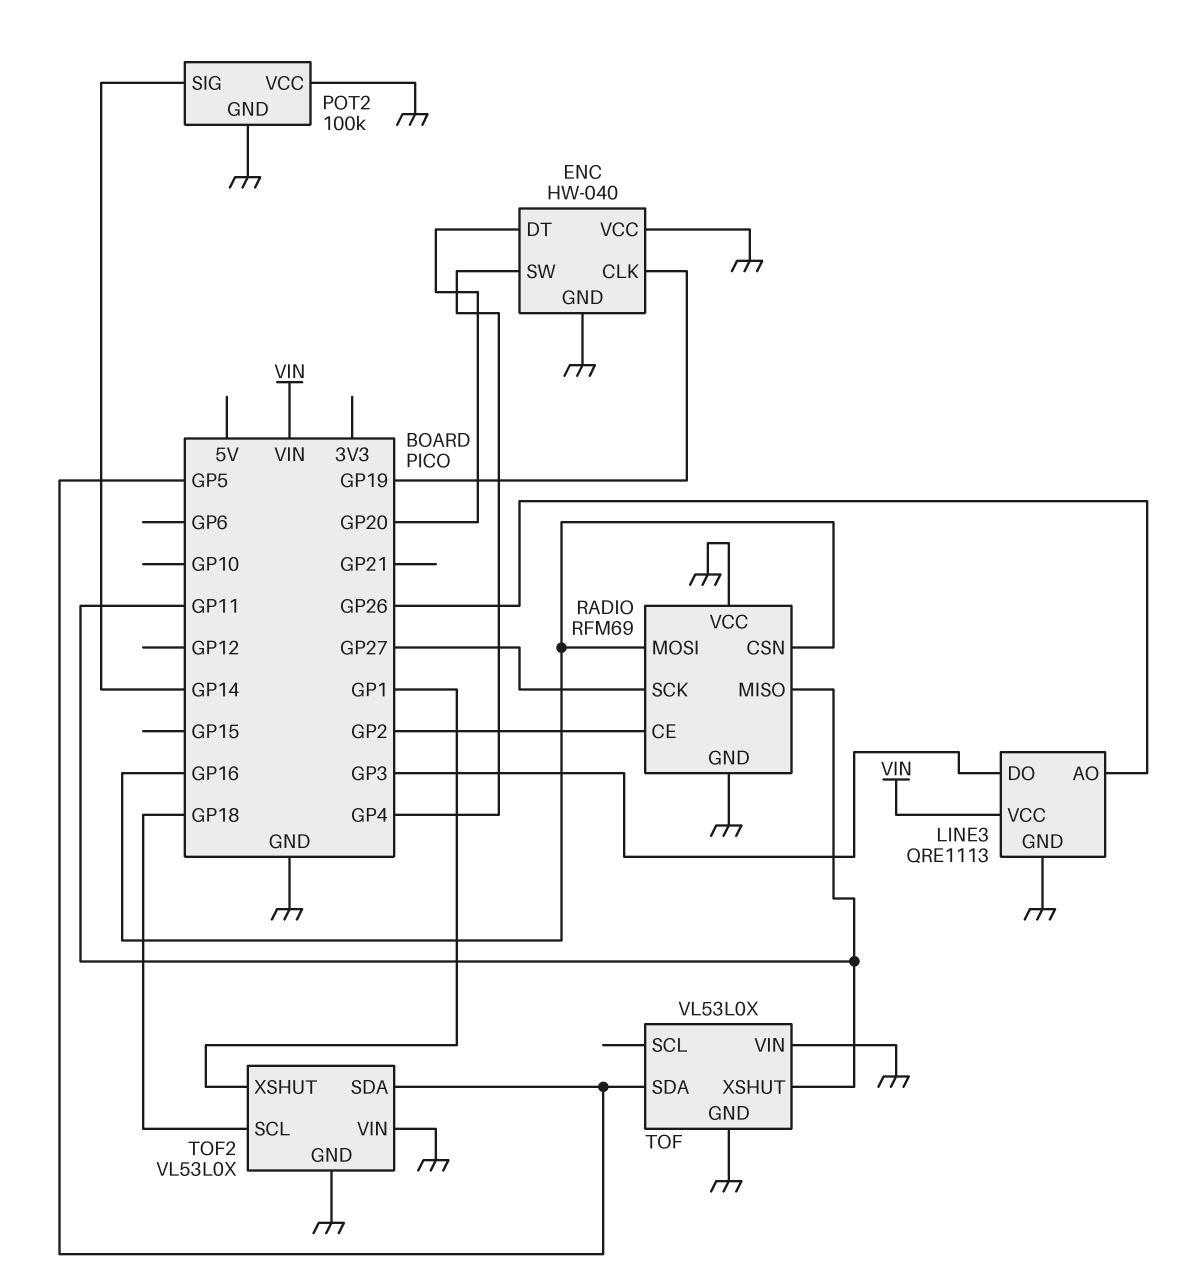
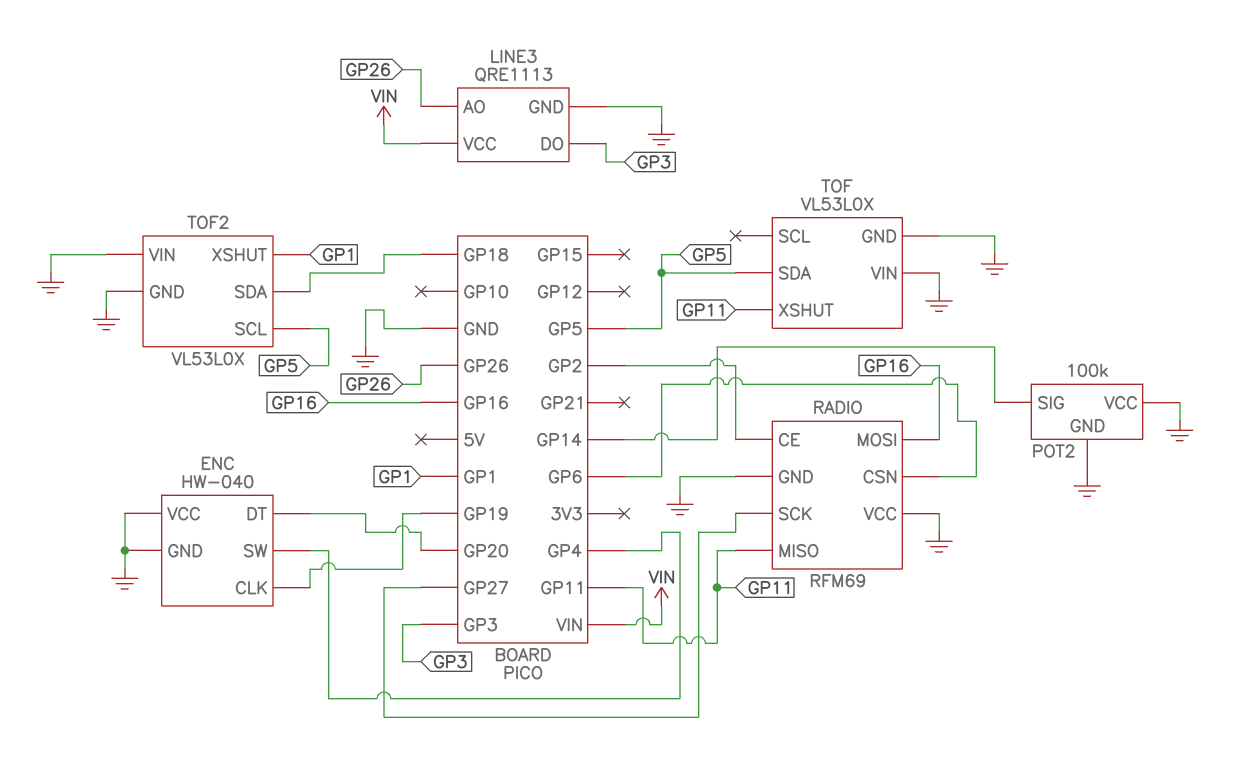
RADIO pin CSN: GP16 -> GP6
TOF2 pin SCL: GP18 -> GP5
TOF2 pin SDA: GP5 -> GP18

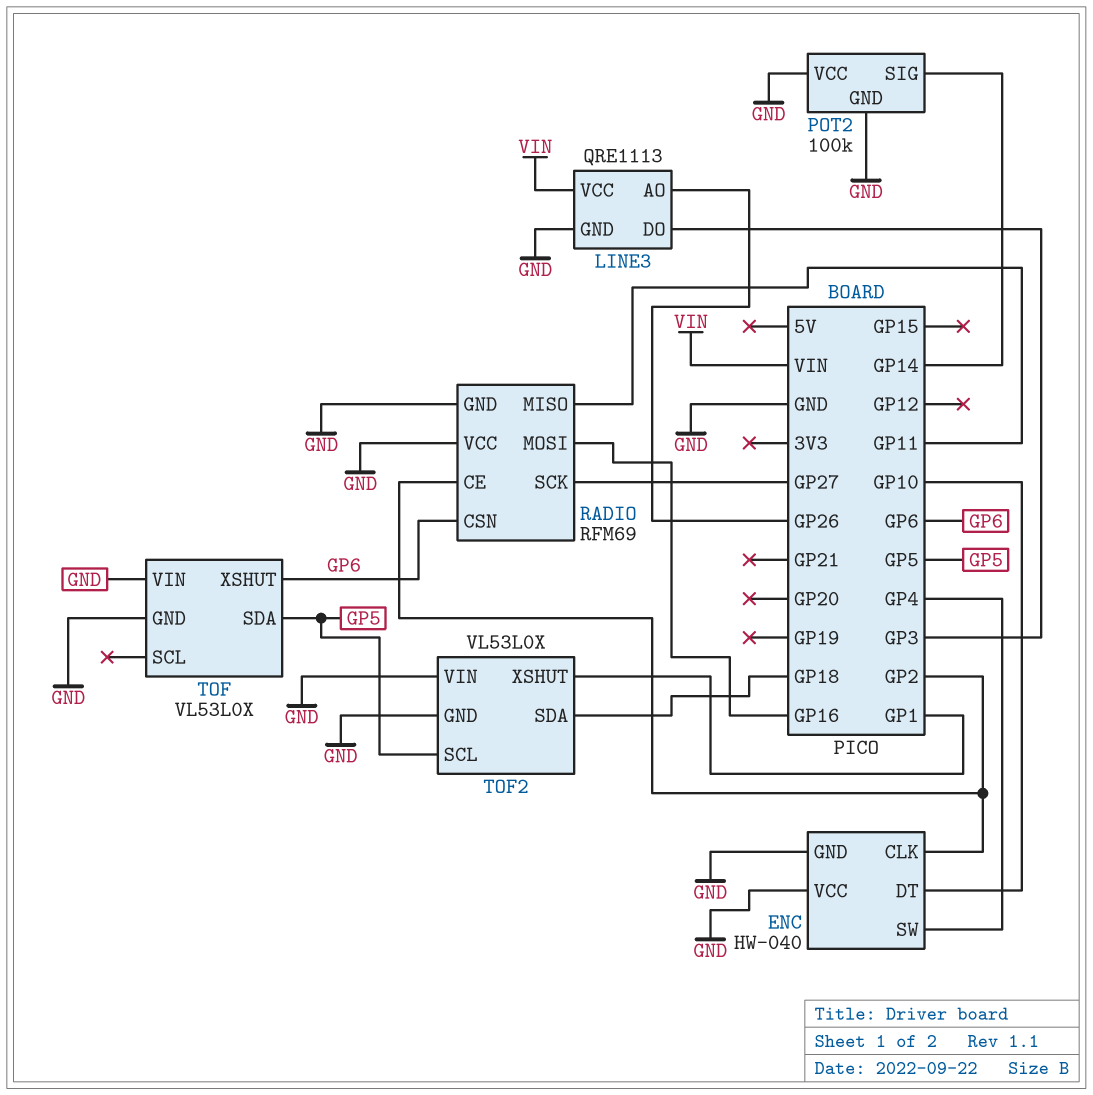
ENC pin CLK: GP19 -> GP2
ENC pin DT: GP20 -> GP10
TOF pin XSHUT: GP11 -> GP6

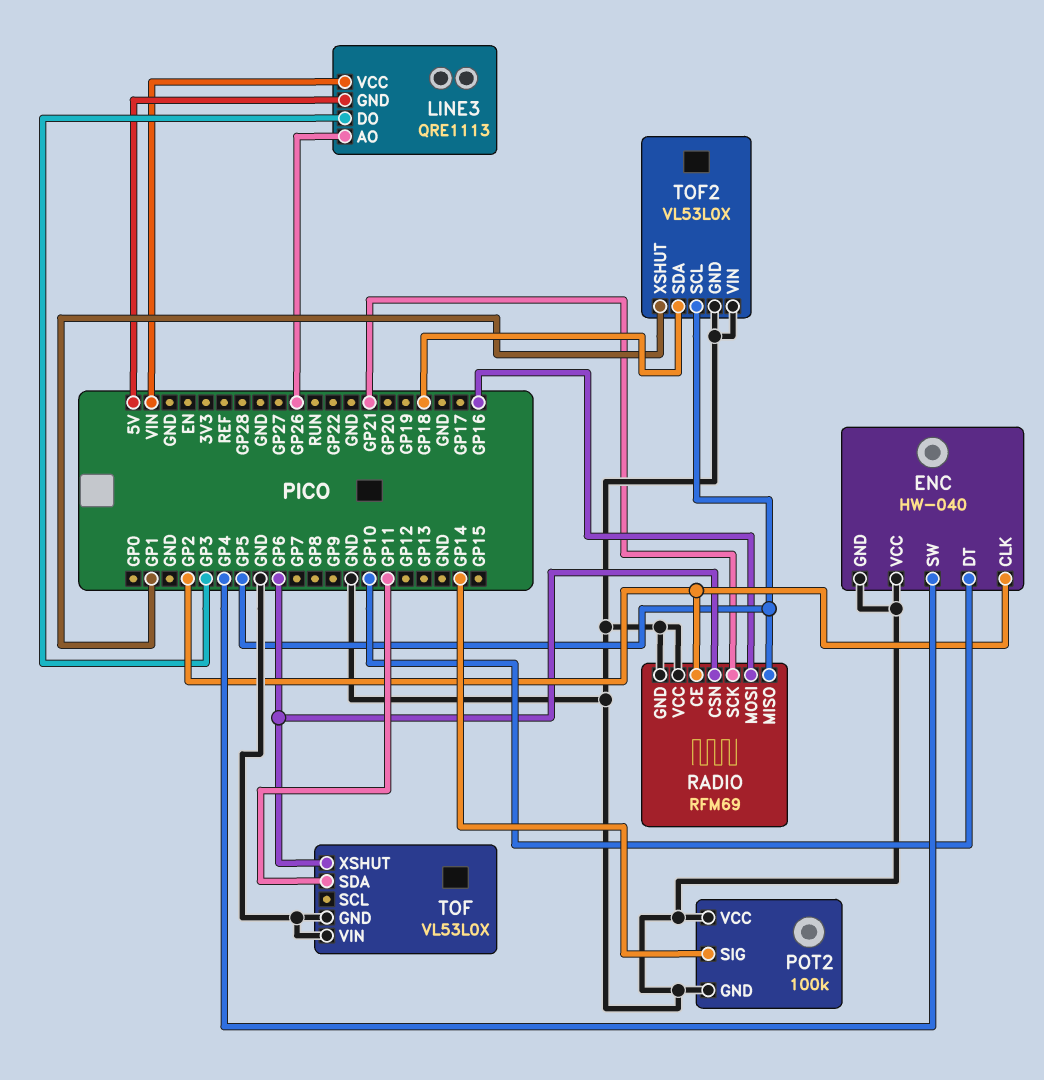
LINE3 pin GND: GND -> 5V
RADIO pin MISO: GP11 -> GP5
RADIO pin SCK: GP27 -> GP21
TOF pin SDA: GP5 -> GP11

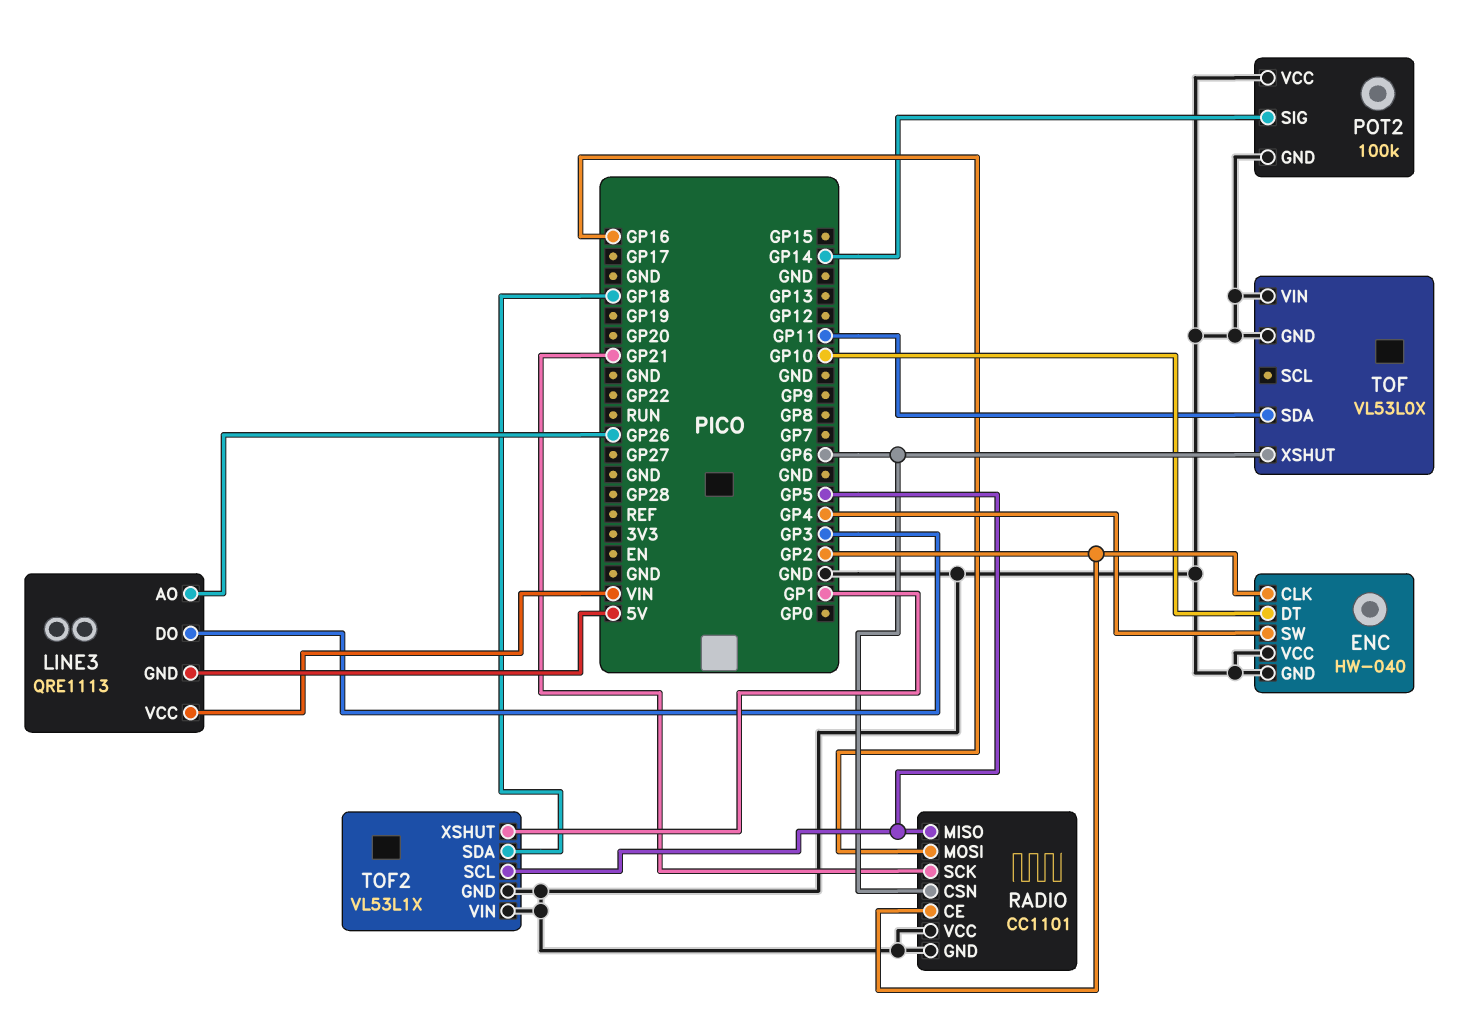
RADIO: RFM69 -> CC1101
TOF2: VL53L0X -> VL53L1X

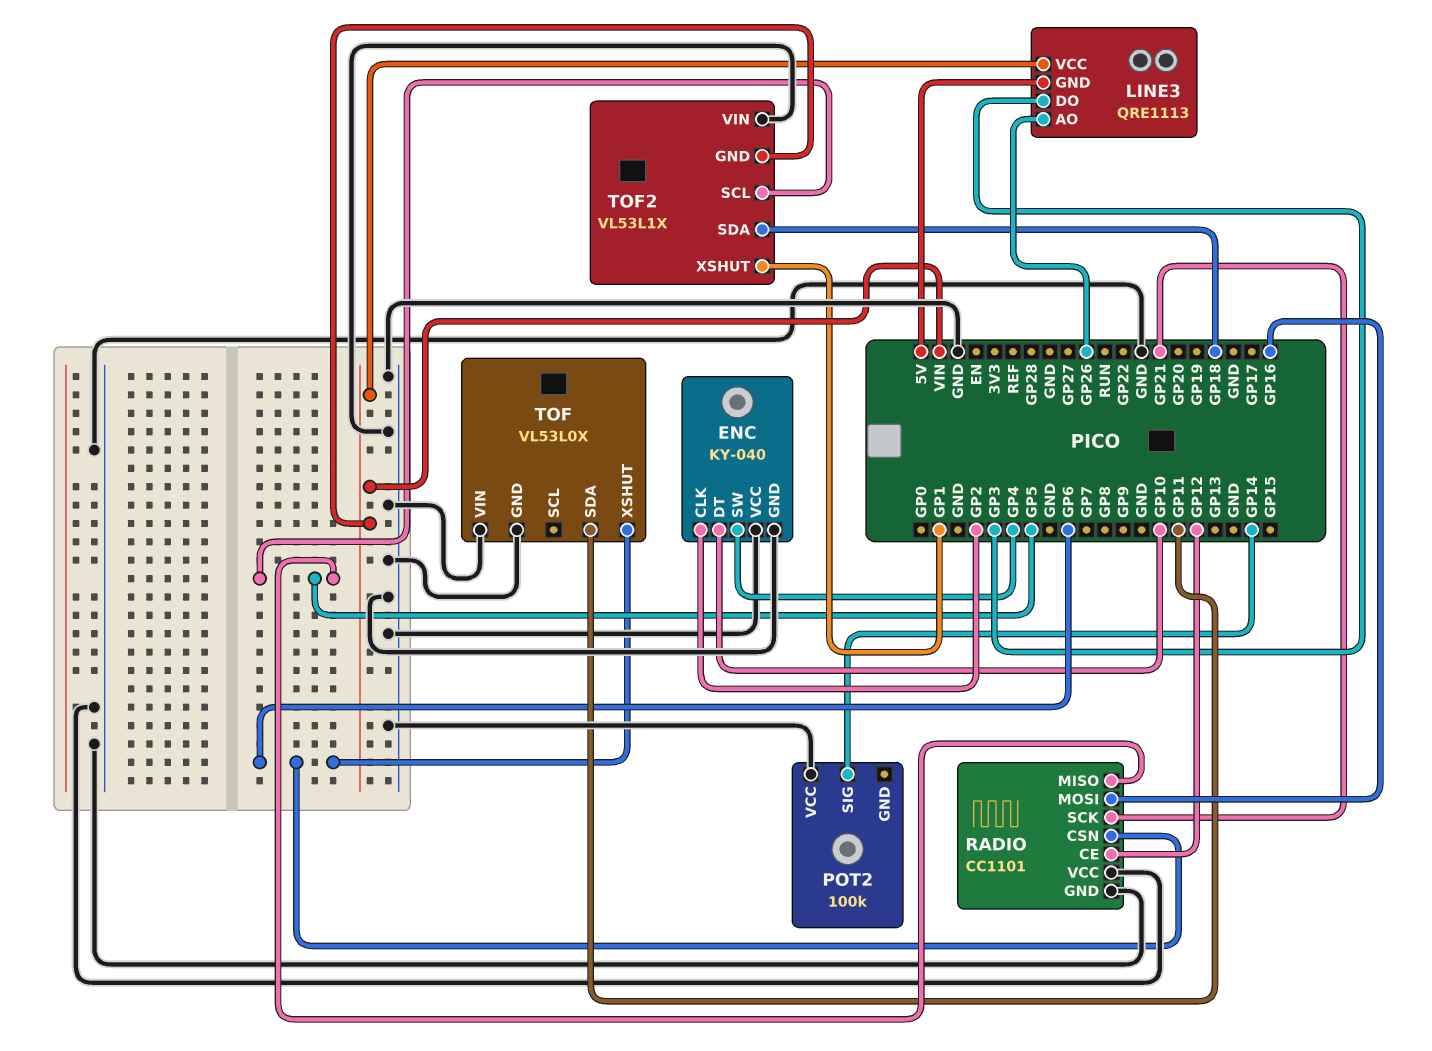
ENC: HW-040 -> KY-040
POT2 pin GND: GND -> none
RADIO pin CE: GP2 -> GP12
TOF2 pin GND: GND -> VIN

